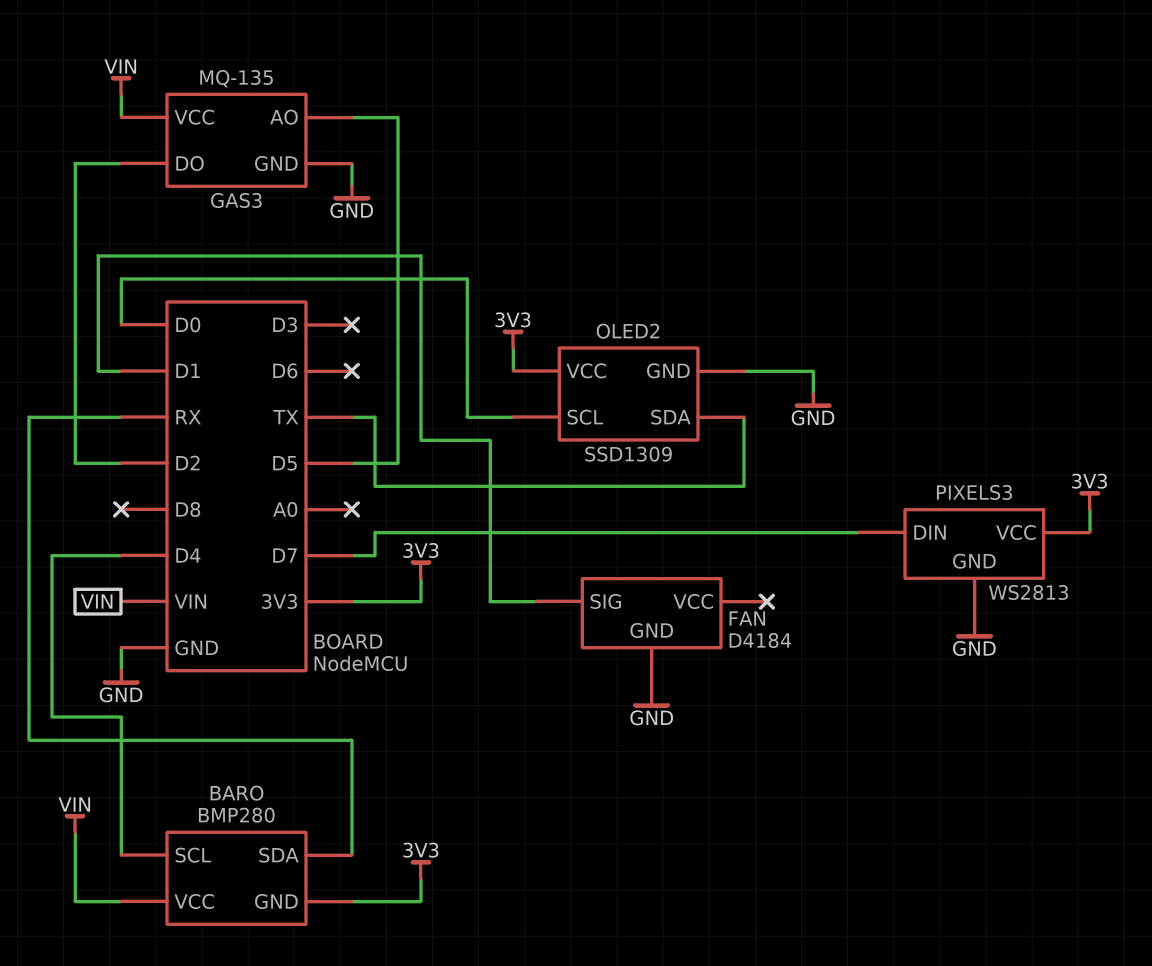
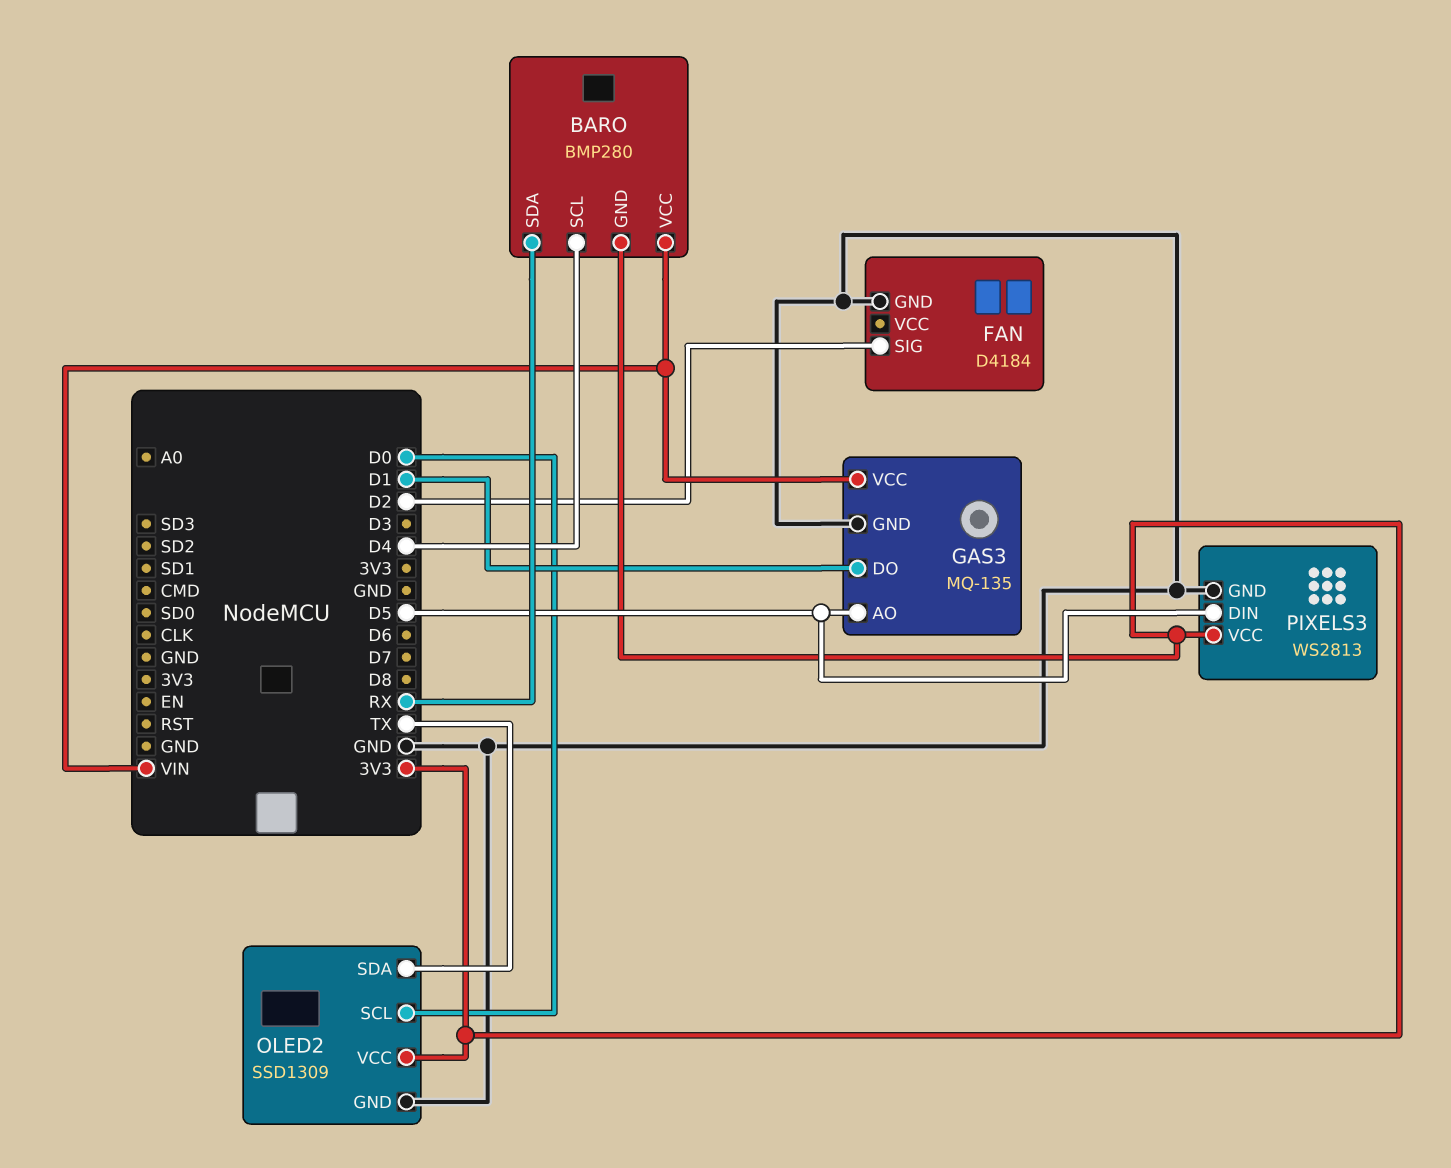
FAN pin SIG: D1 -> D2
GAS3 pin DO: D2 -> D1
PIXELS3 pin DIN: D7 -> D5

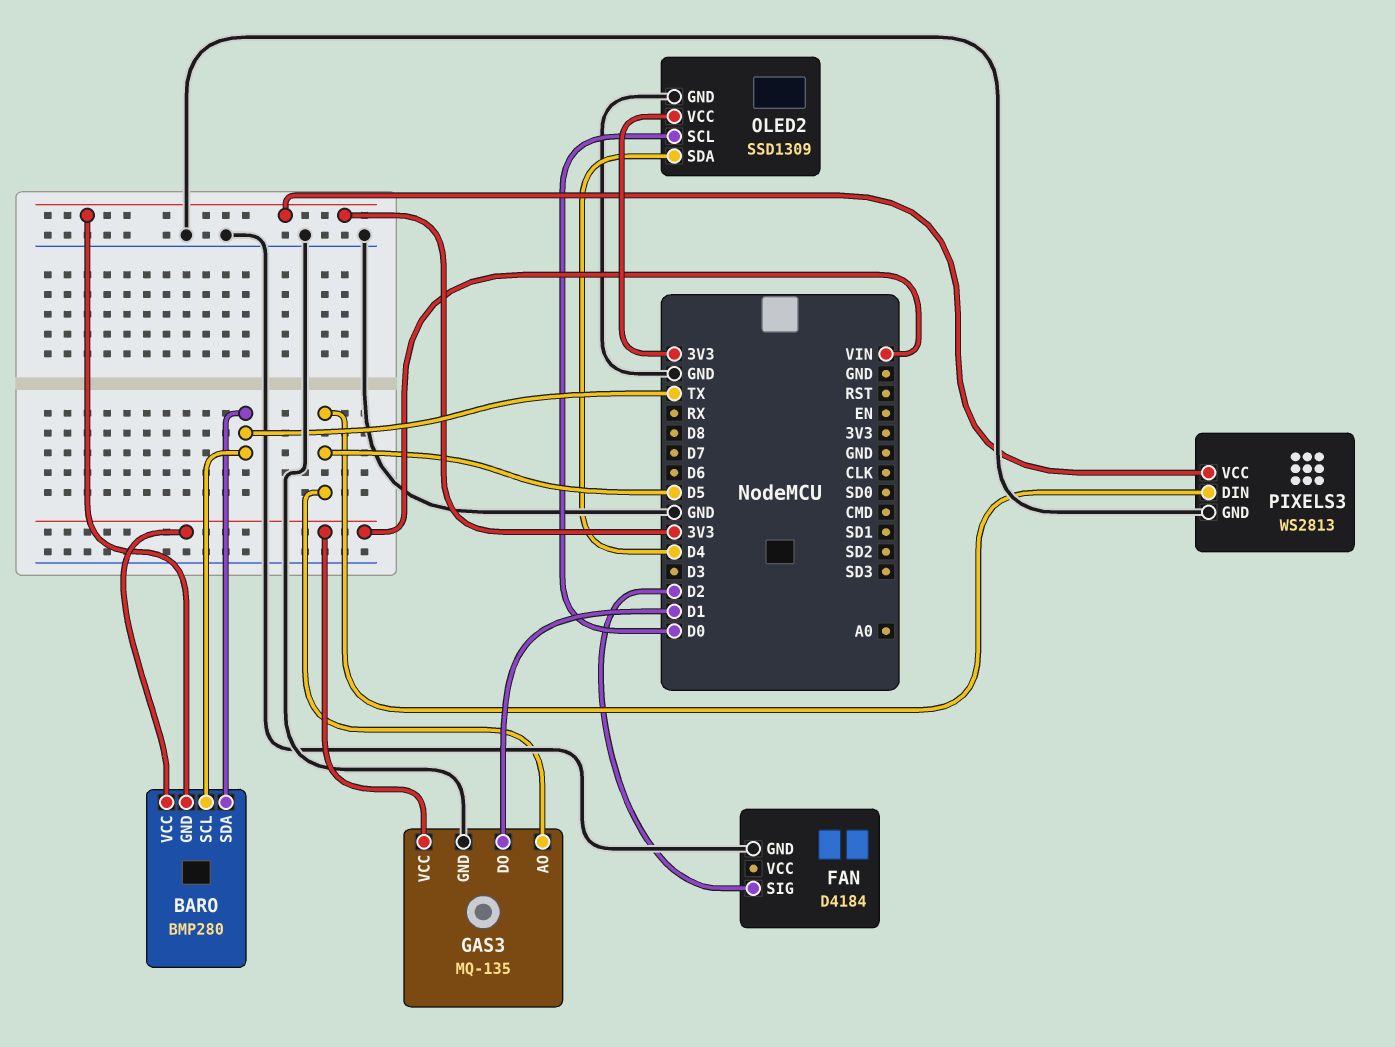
BARO pin SCL: D4 -> TX
BARO pin SDA: RX -> TX
OLED2 pin SDA: TX -> D4

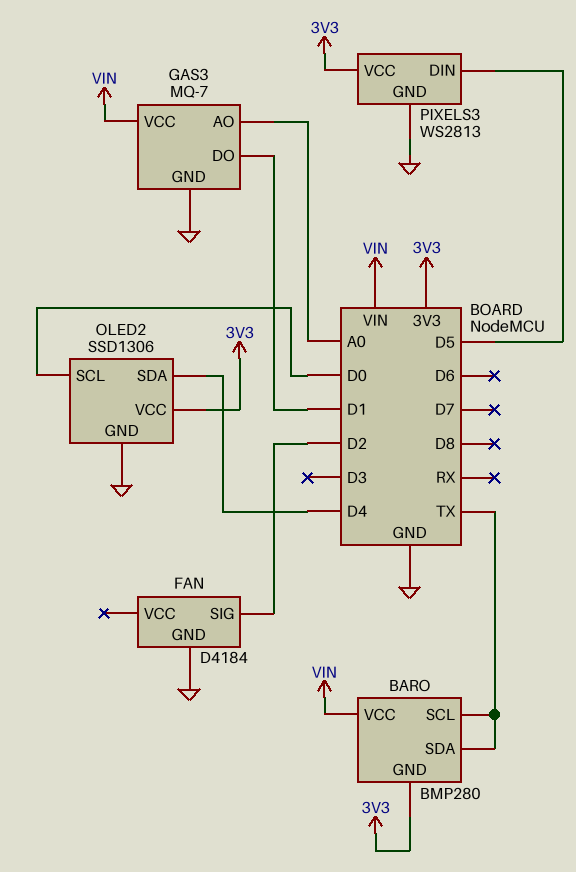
GAS3: MQ-135 -> MQ-7
GAS3 pin AO: D5 -> A0
OLED2: SSD1309 -> SSD1306

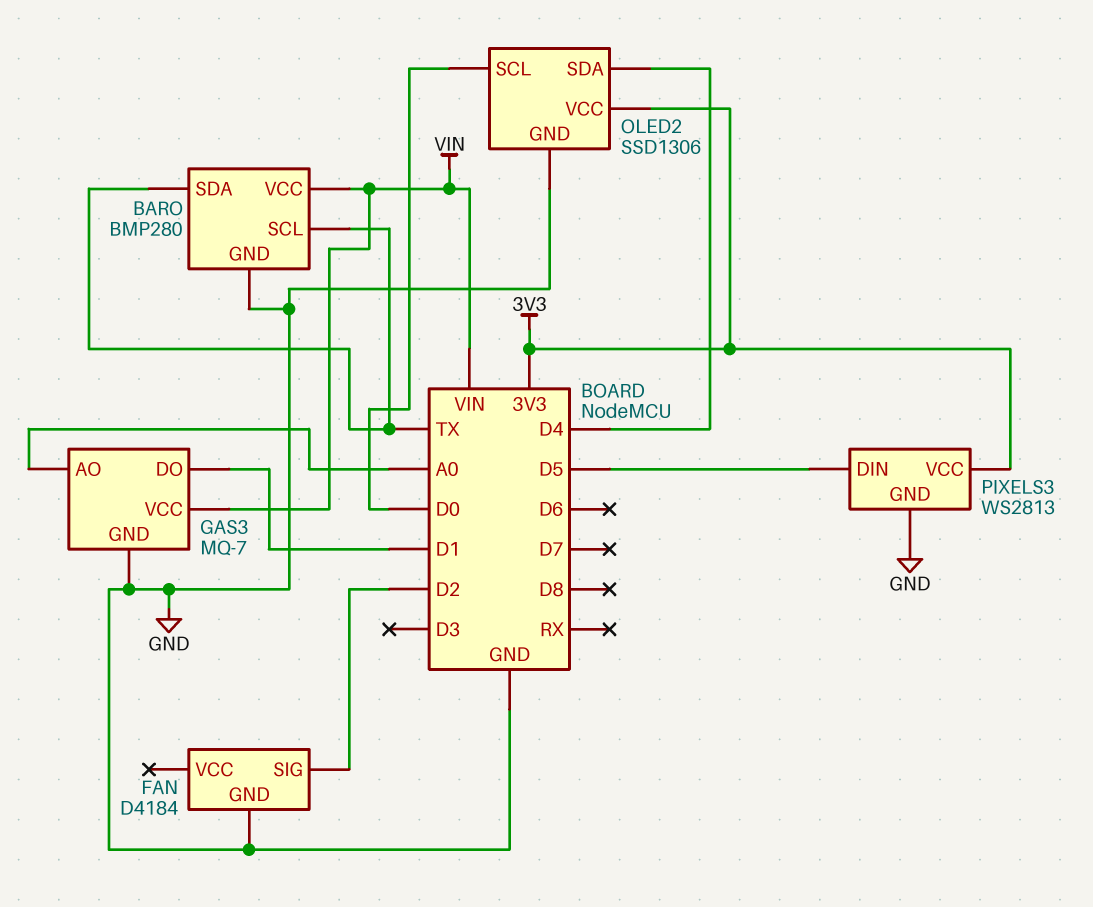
BARO pin GND: 3V3 -> GND

